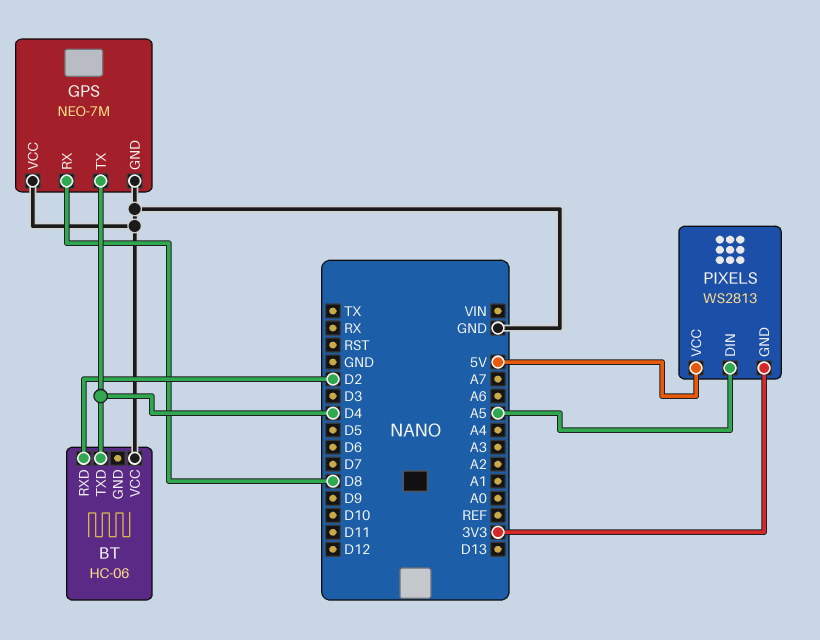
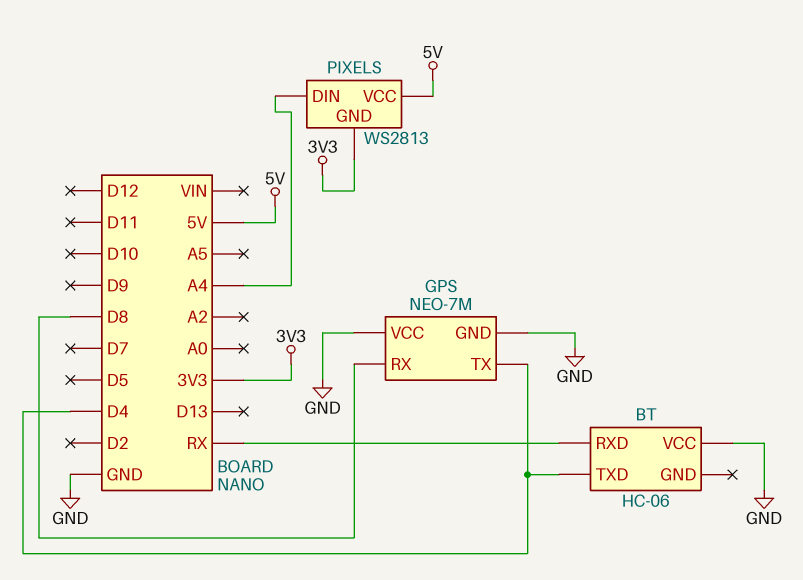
BT pin RXD: D2 -> RX
PIXELS pin DIN: A5 -> A4

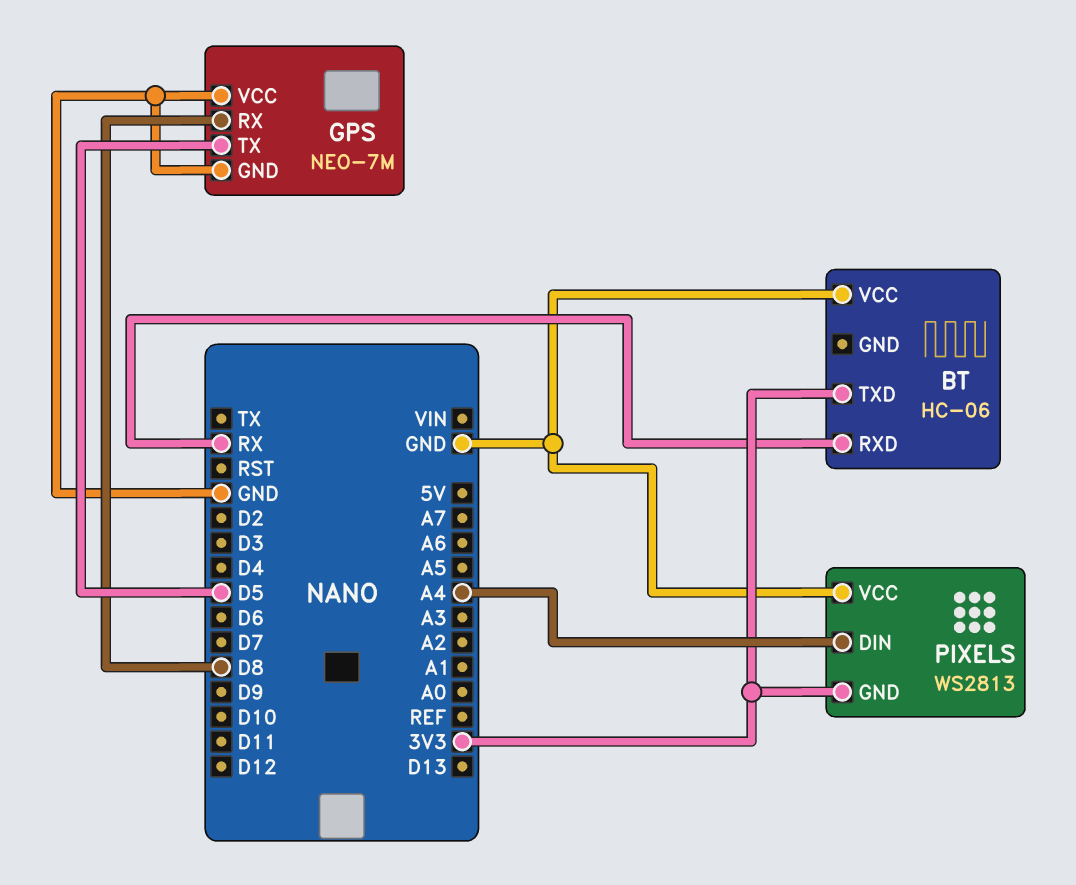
BT pin TXD: D4 -> 3V3
GPS pin TX: D4 -> D5
PIXELS pin VCC: 5V -> GND

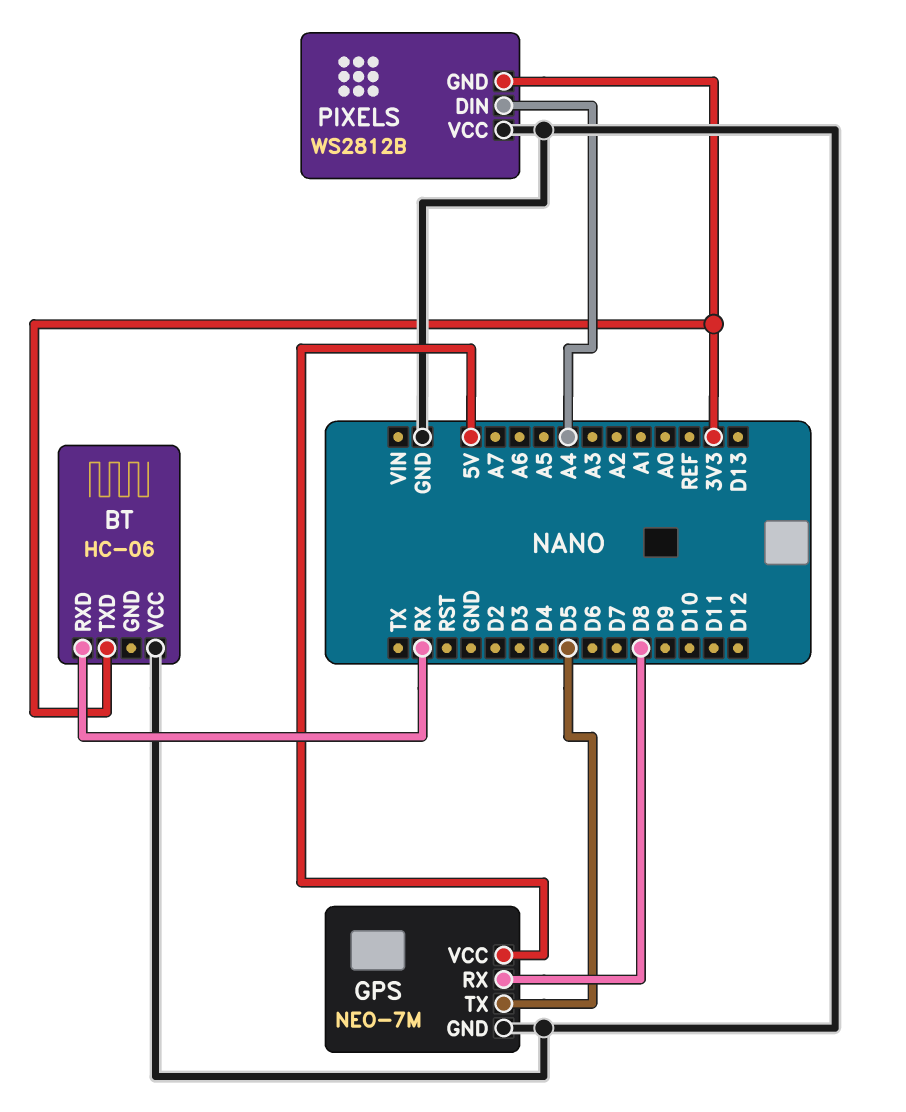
GPS pin VCC: GND -> 5V
PIXELS: WS2813 -> WS2812B

